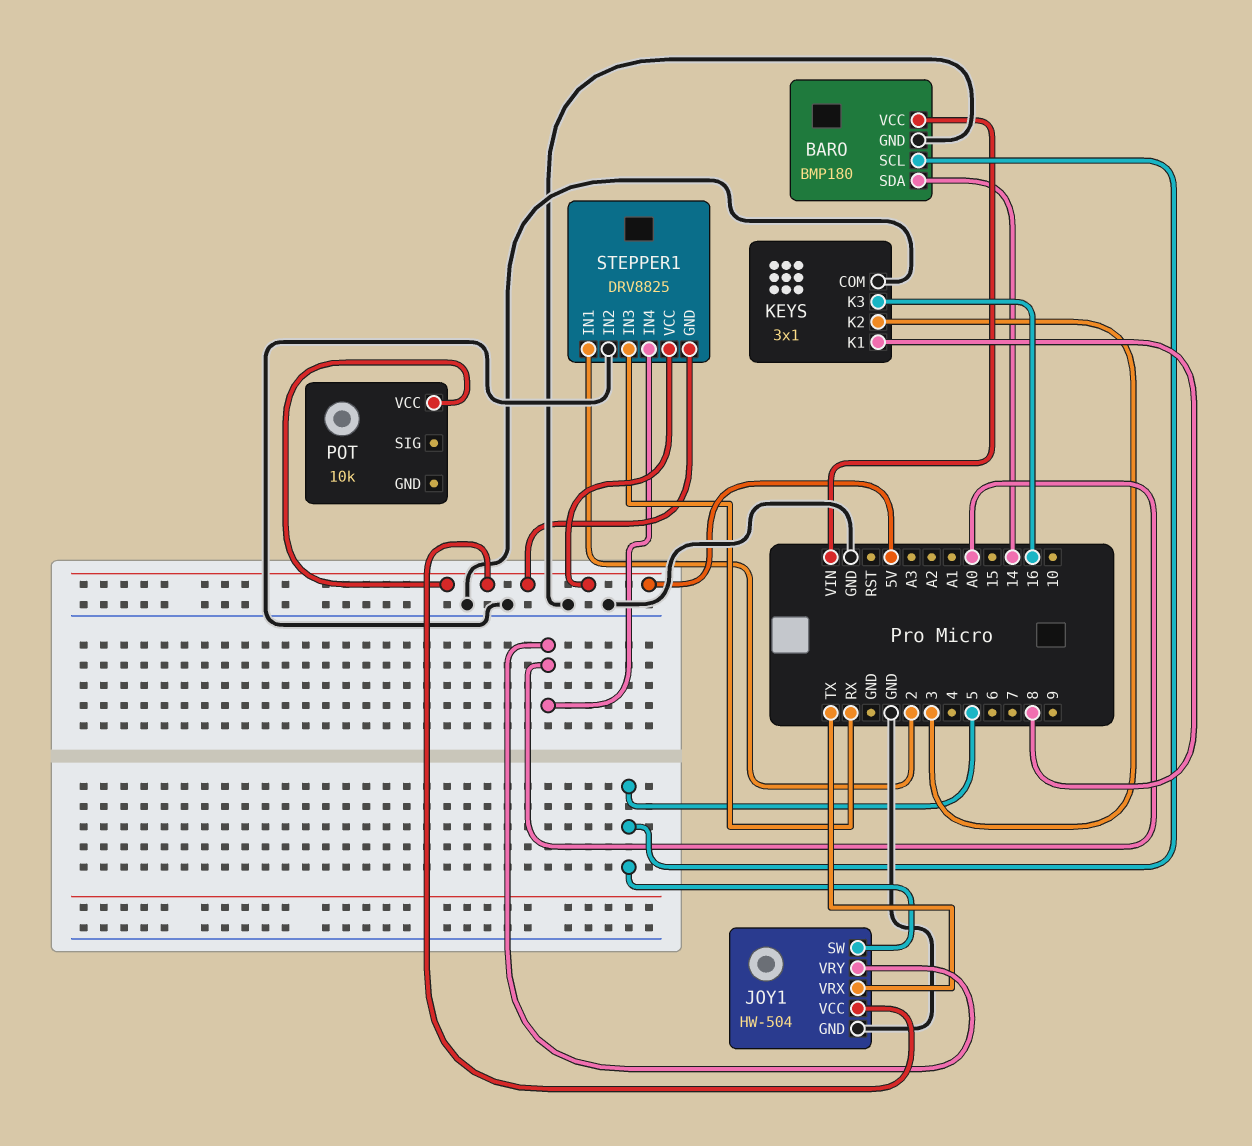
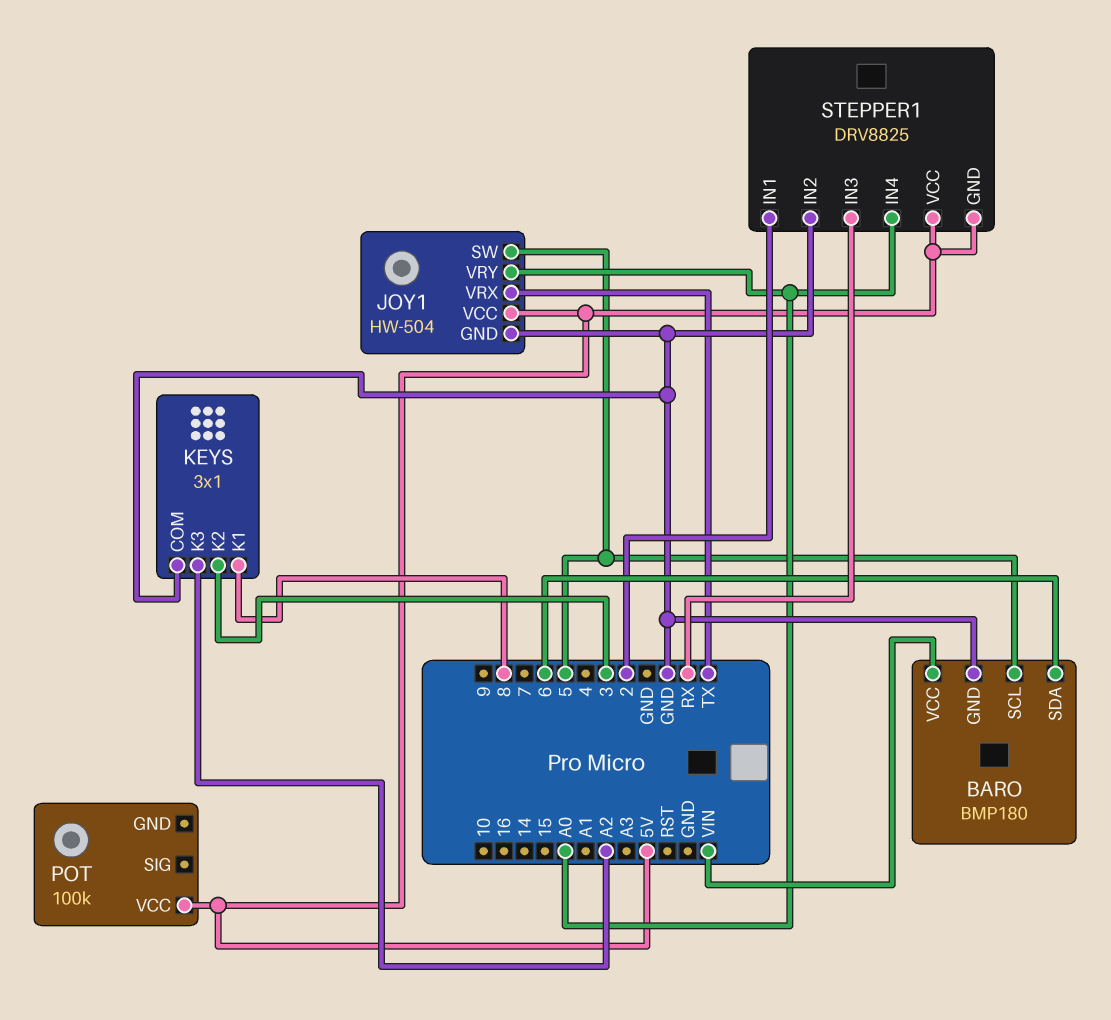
BARO pin SDA: 14 -> 6
KEYS pin K3: 16 -> A2
POT: 10k -> 100k

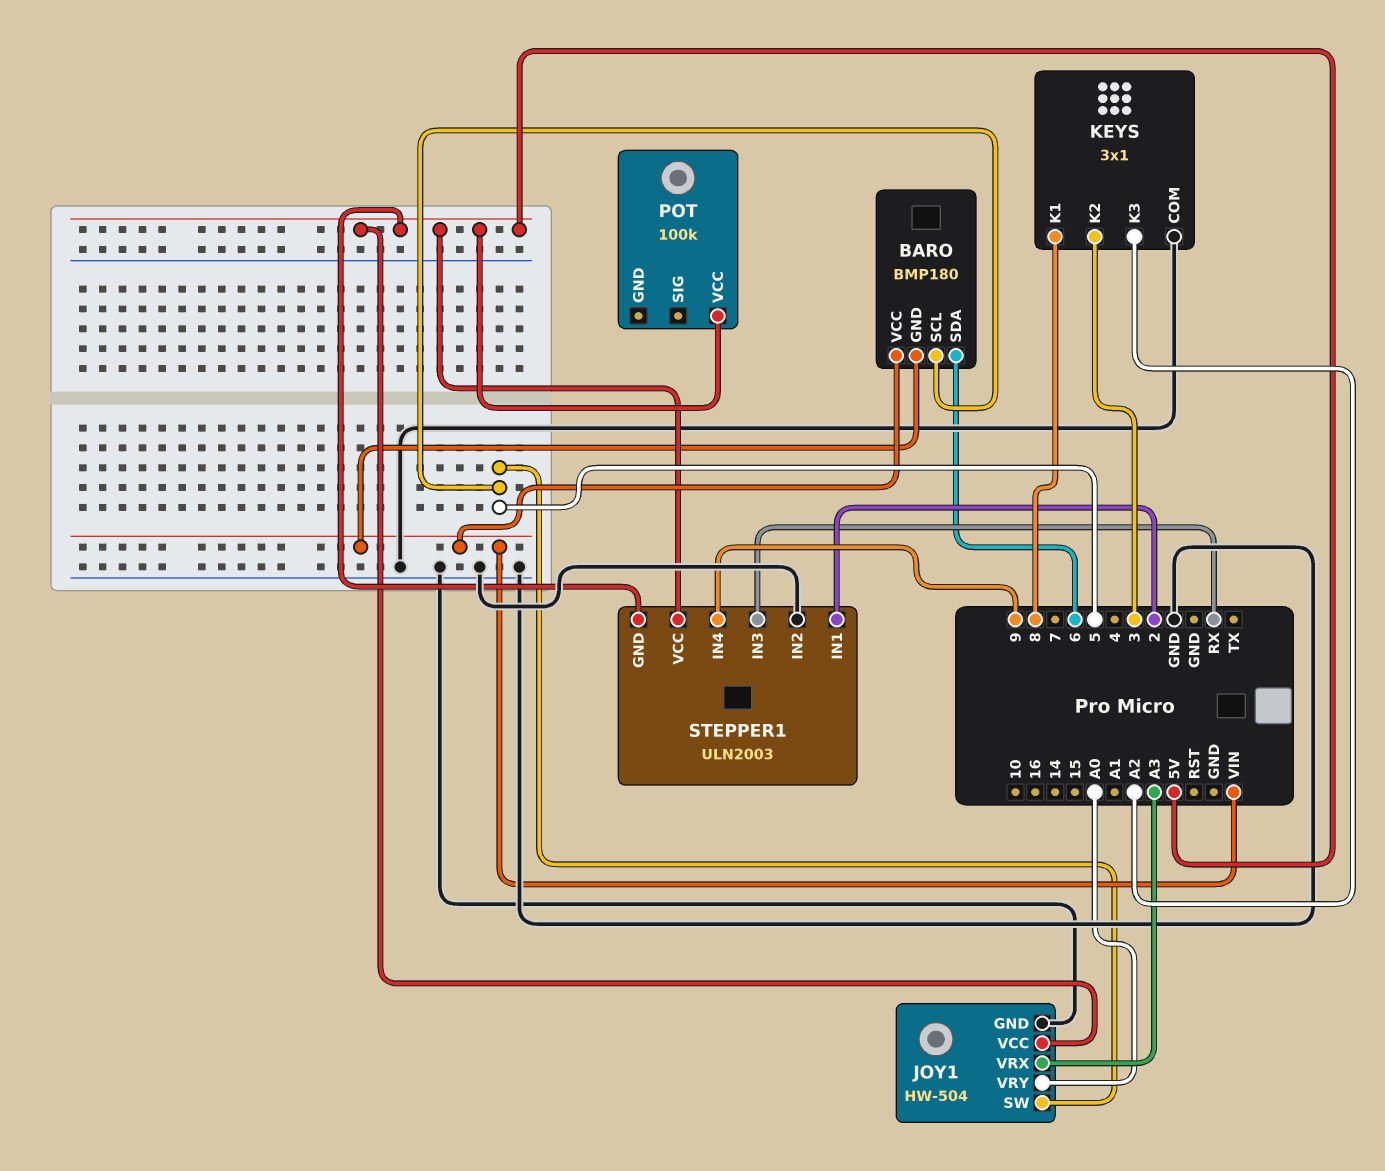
BARO pin GND: GND -> VIN
JOY1 pin VRX: TX -> A3
STEPPER1: DRV8825 -> ULN2003
STEPPER1 pin IN4: A0 -> 9

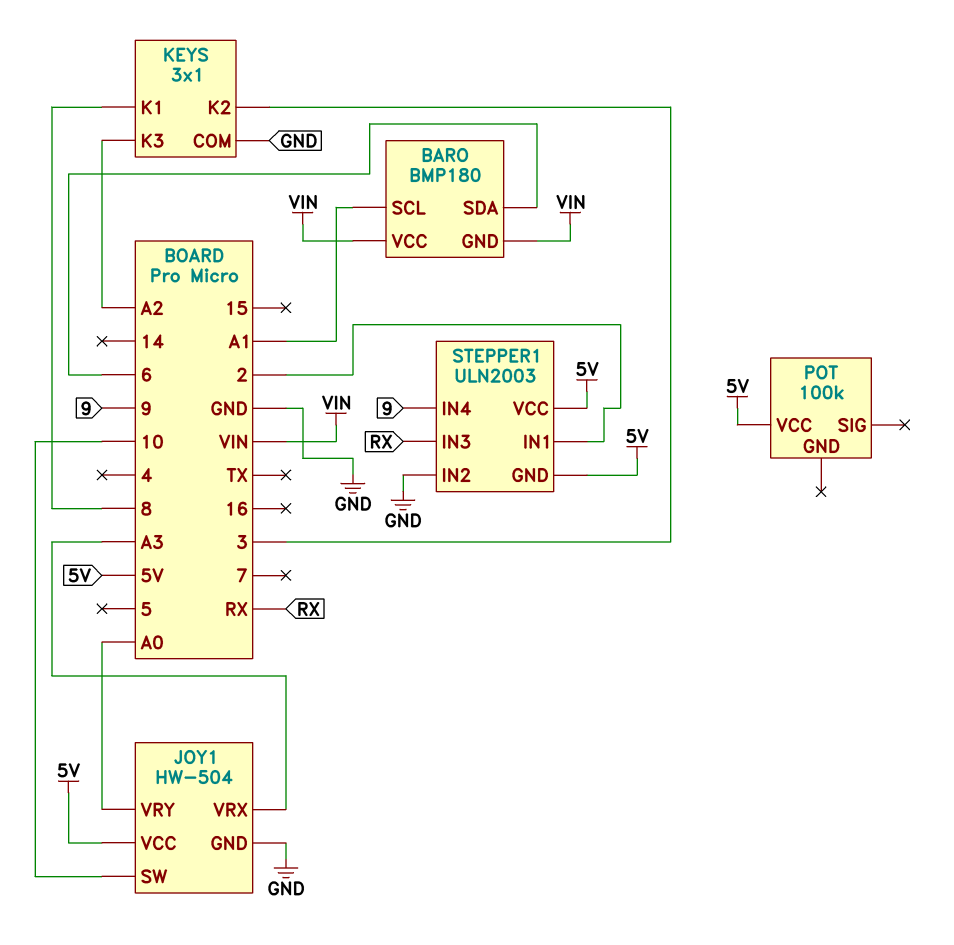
BARO pin SCL: 5 -> A1
JOY1 pin SW: 5 -> 10

